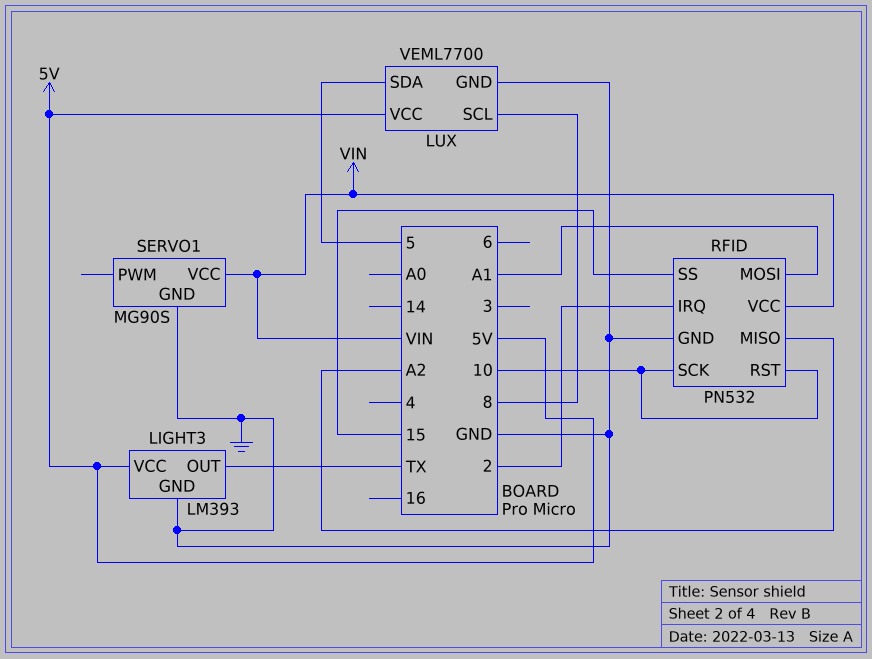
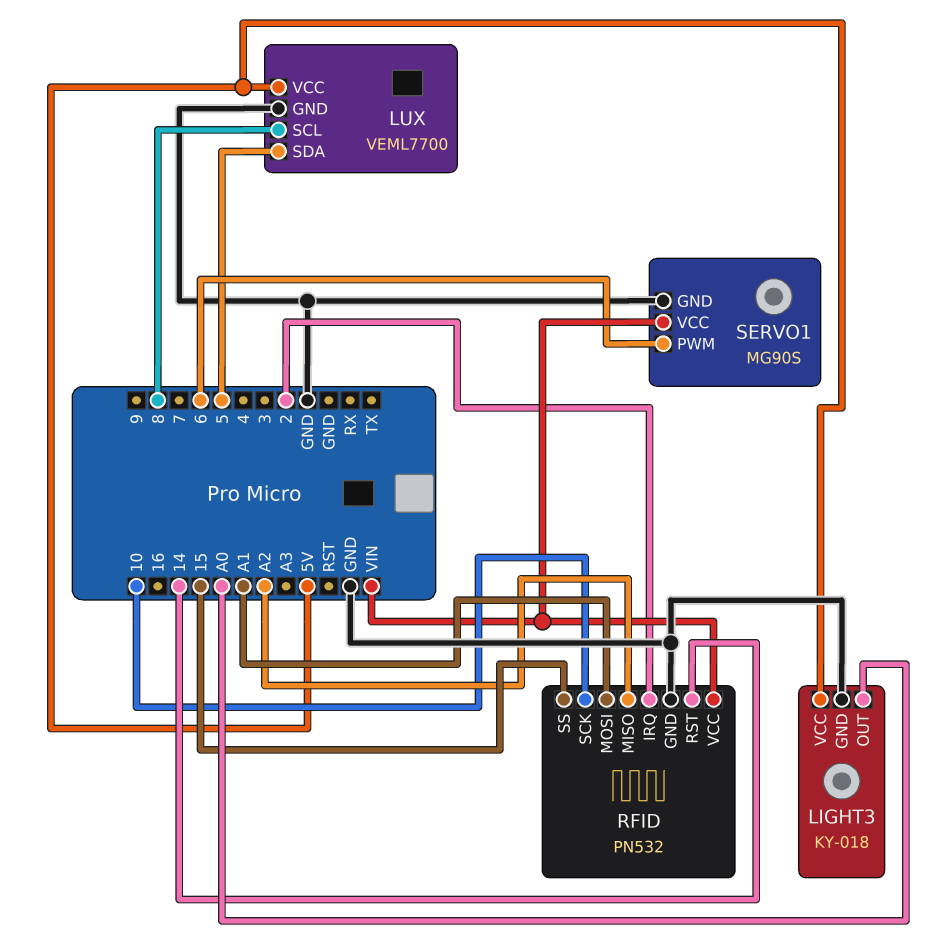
LIGHT3: LM393 -> KY-018
LIGHT3 pin OUT: TX -> A0
RFID pin RST: 10 -> 14
SERVO1 pin PWM: none -> 6

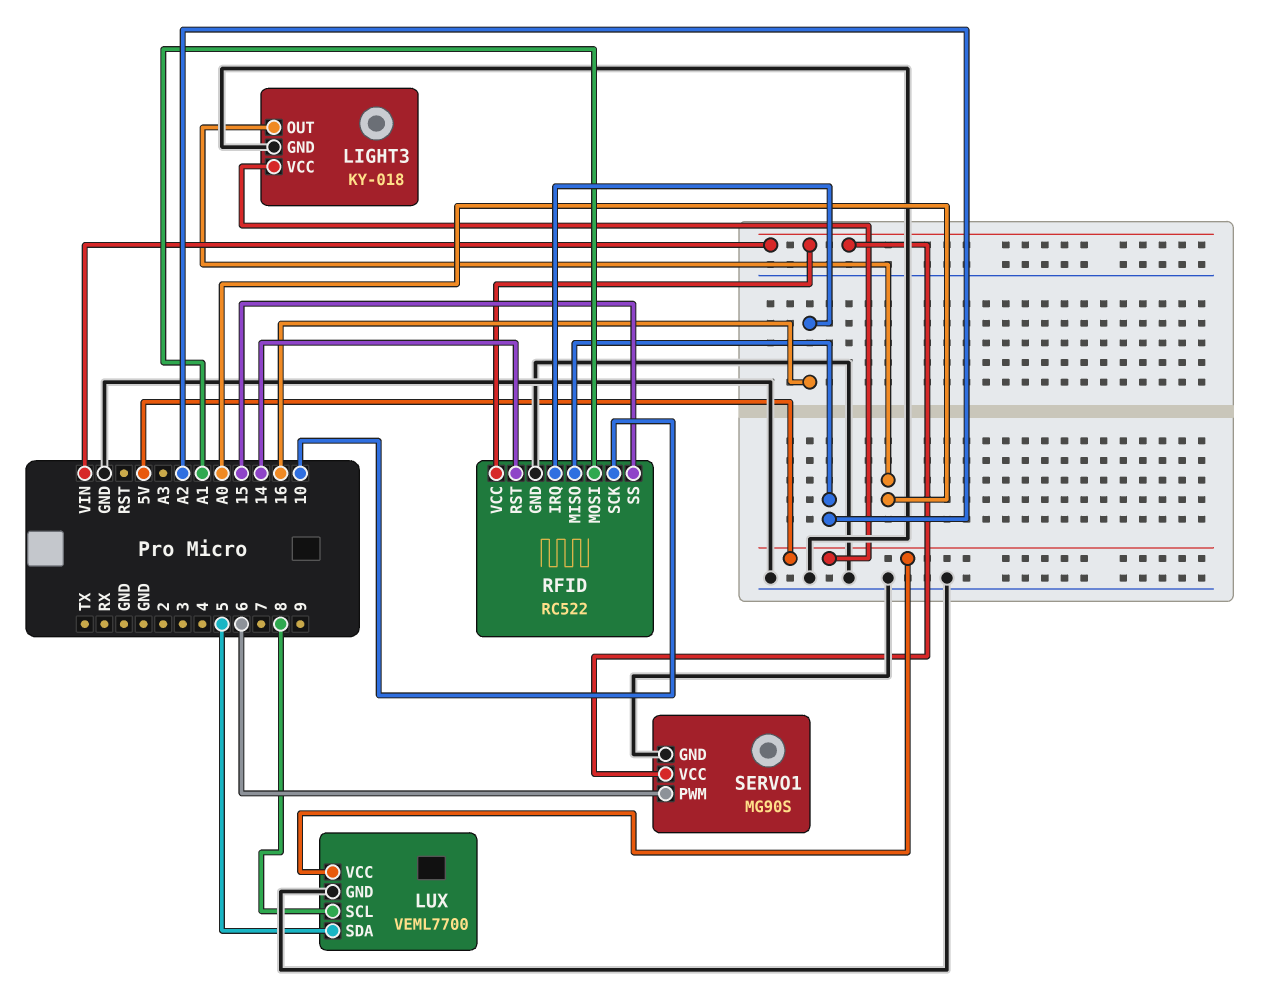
RFID: PN532 -> RC522
RFID pin IRQ: 2 -> 16

